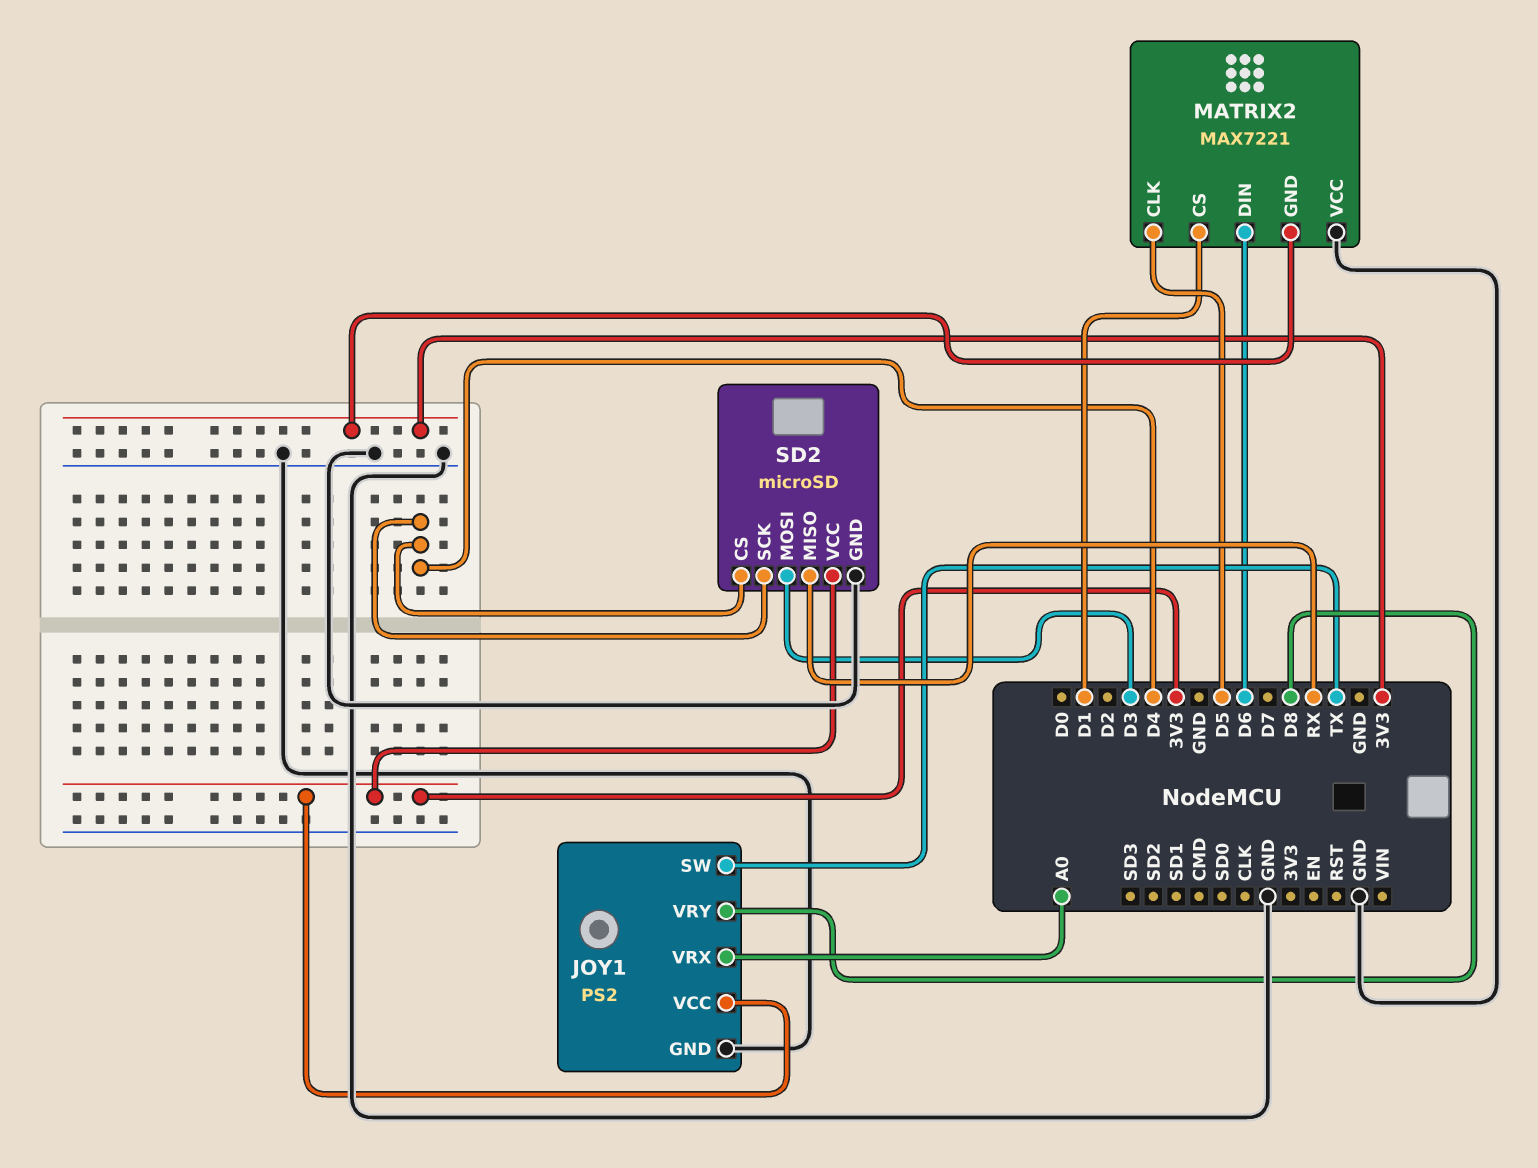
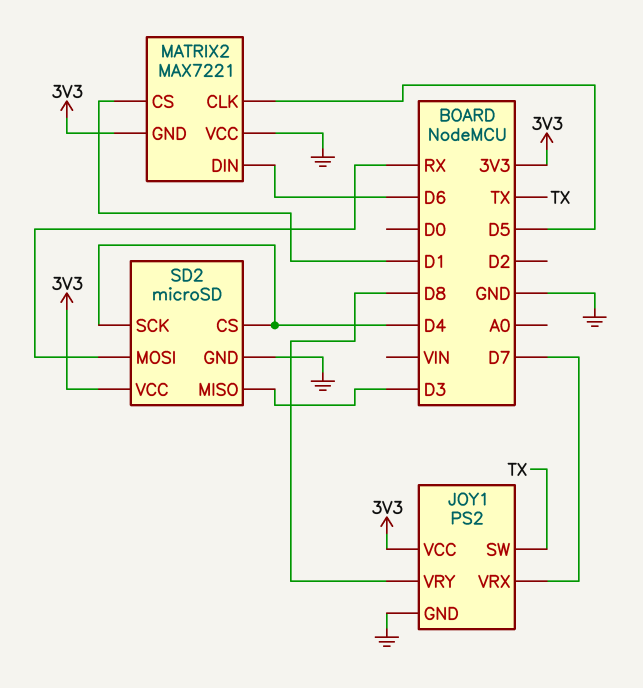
JOY1 pin VRX: A0 -> D7
SD2 pin MISO: RX -> D3
SD2 pin MOSI: D3 -> RX

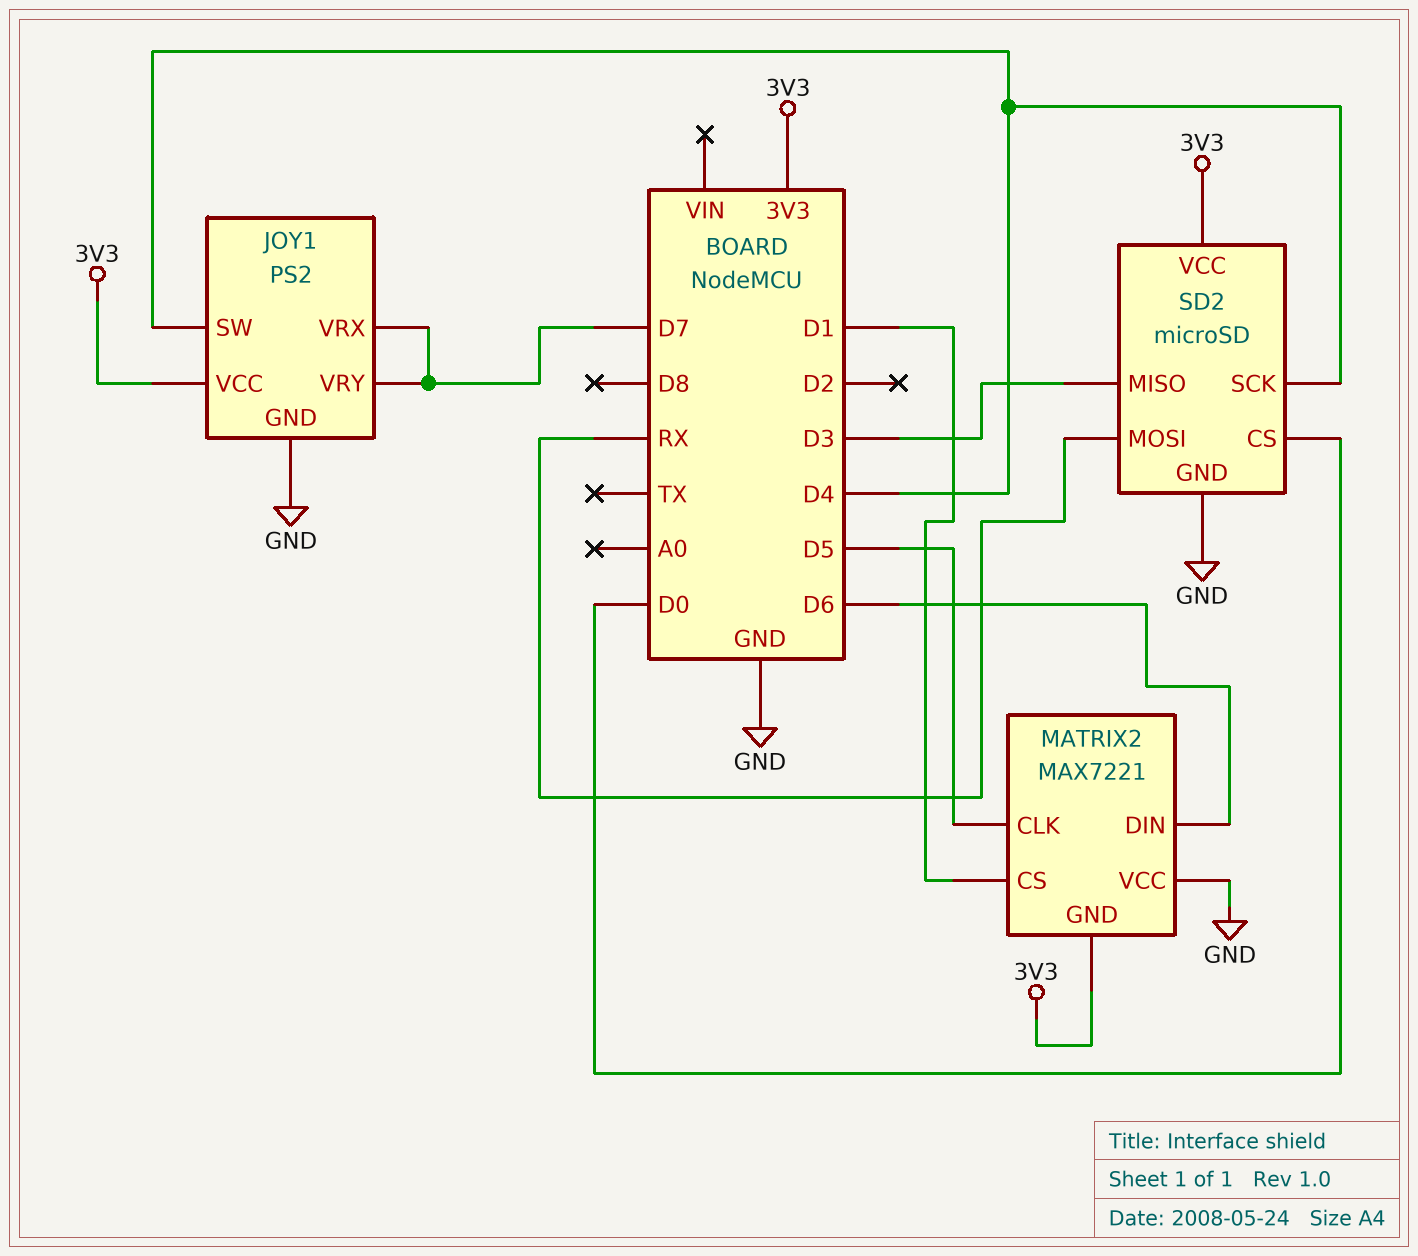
JOY1 pin SW: TX -> D4
JOY1 pin VRY: D8 -> D7
SD2 pin CS: D4 -> D0

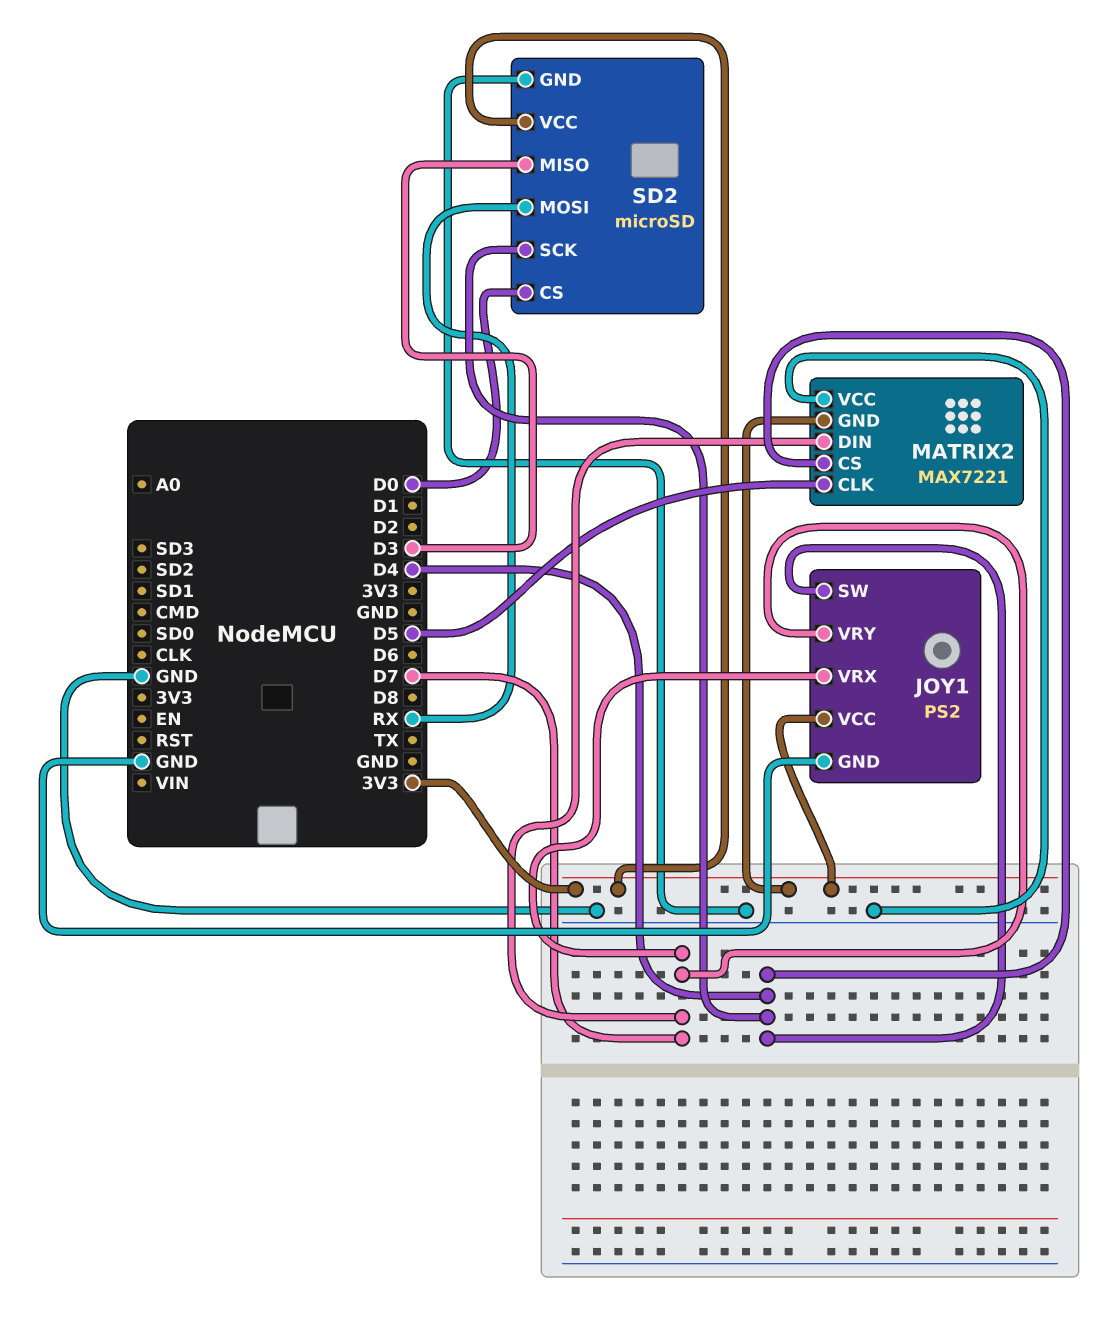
MATRIX2 pin CS: D1 -> D4
MATRIX2 pin DIN: D6 -> D7

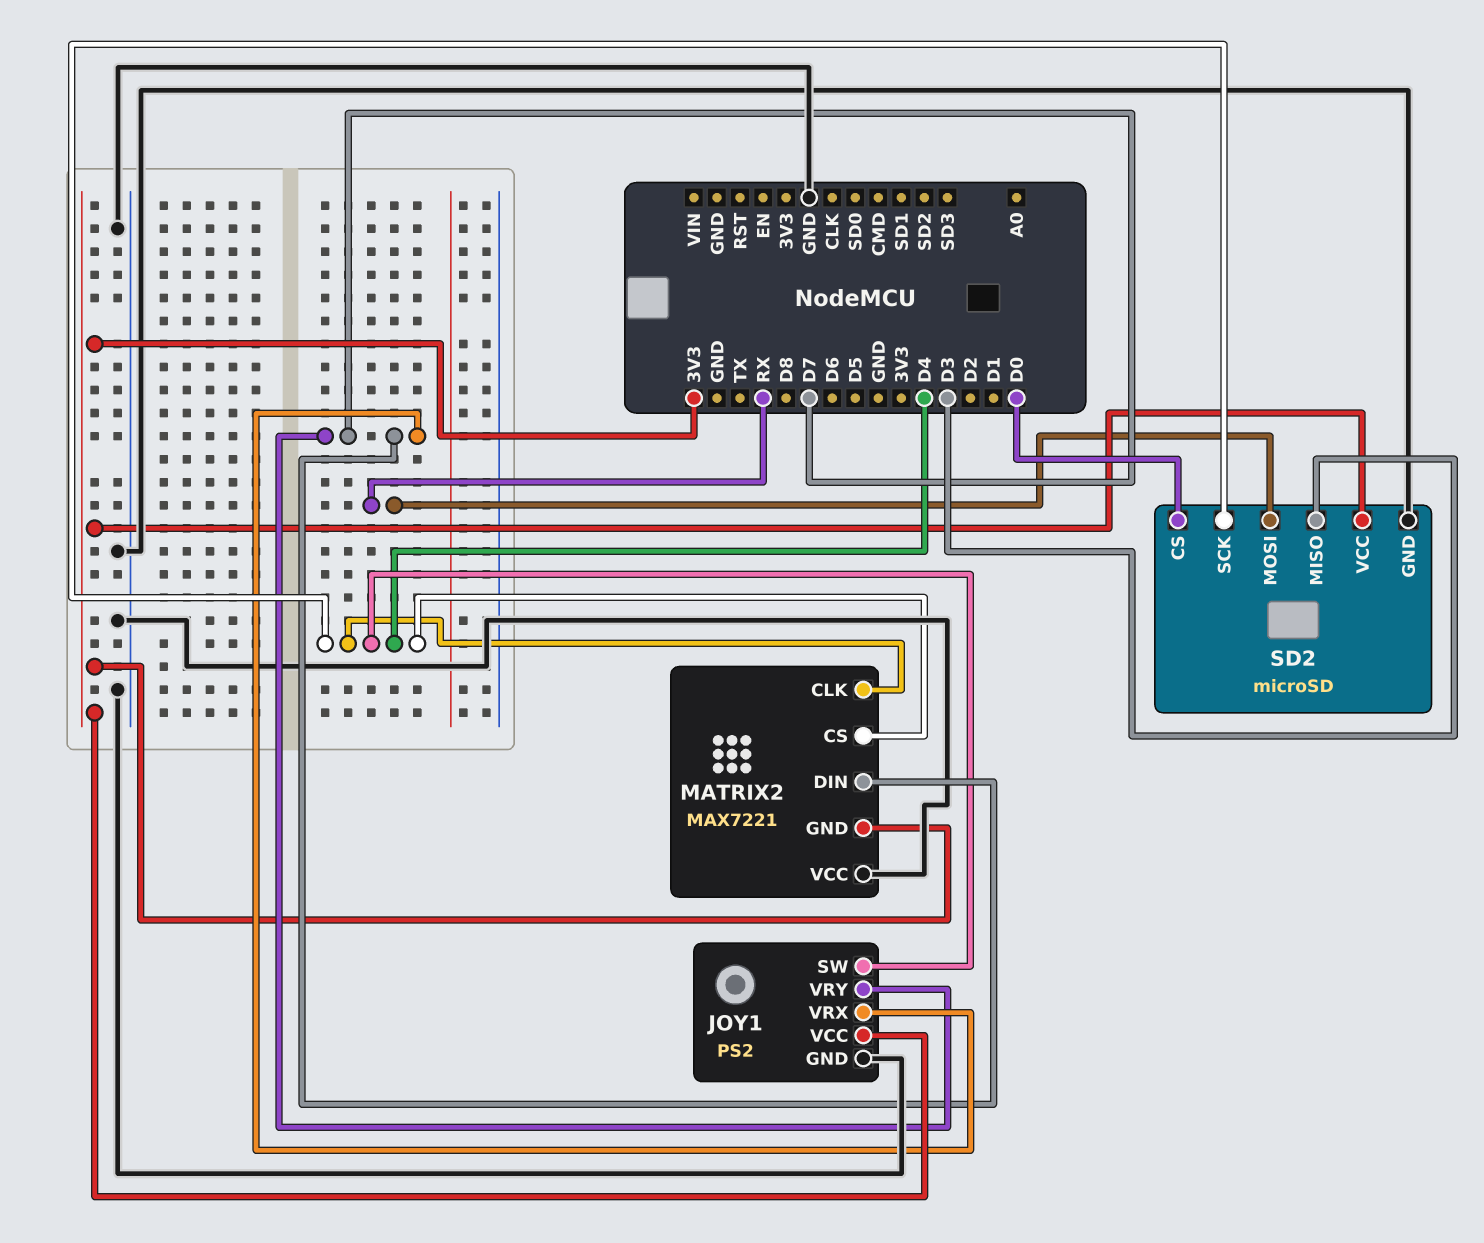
MATRIX2 pin CLK: D5 -> D4

